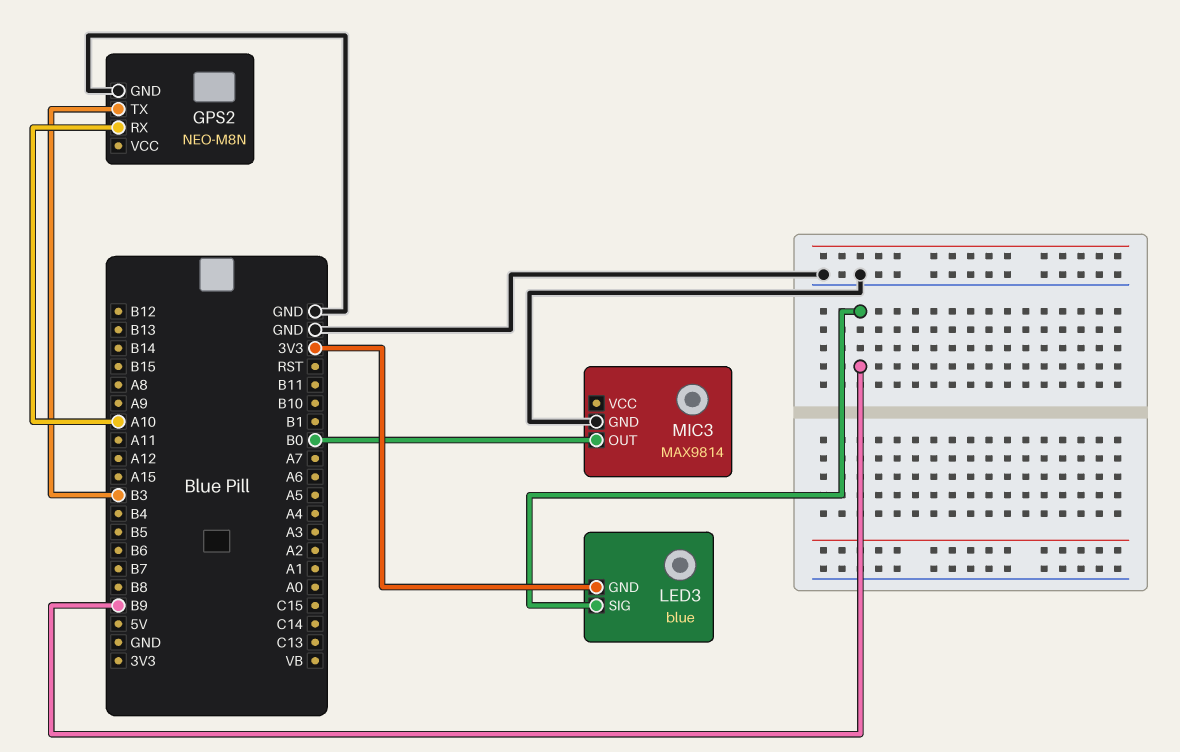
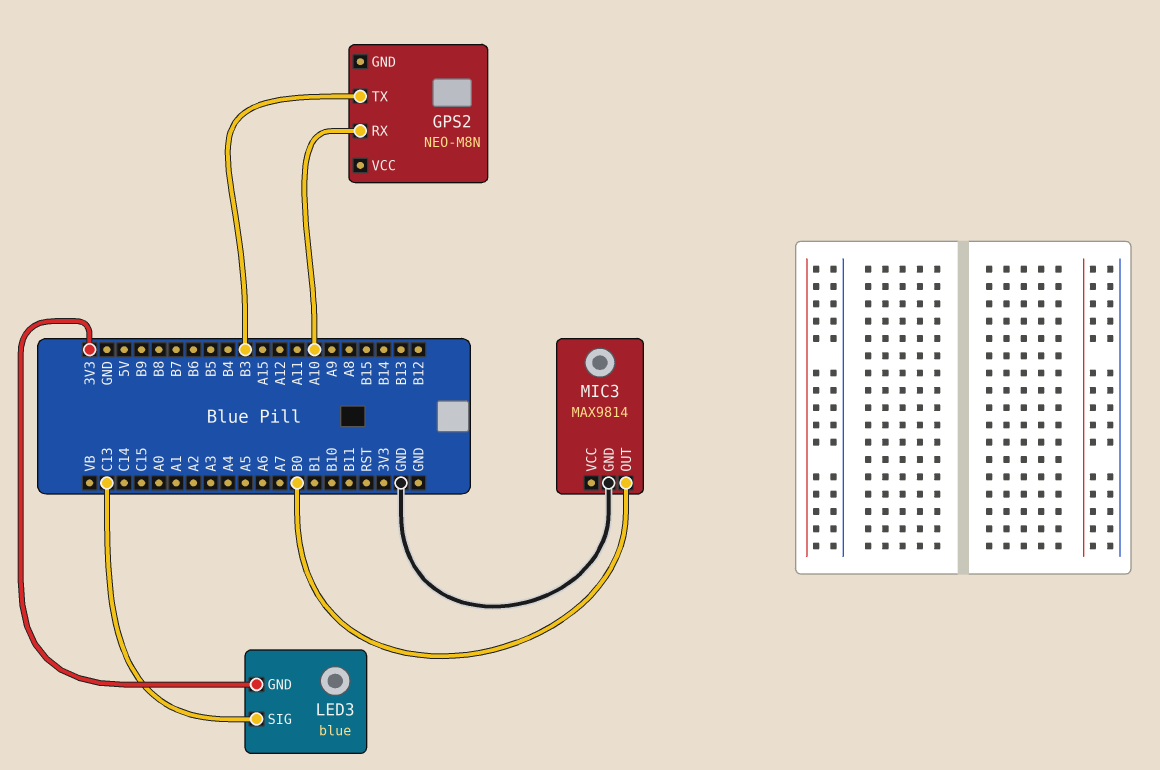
GPS2 pin GND: GND -> none
LED3 pin SIG: B9 -> C13

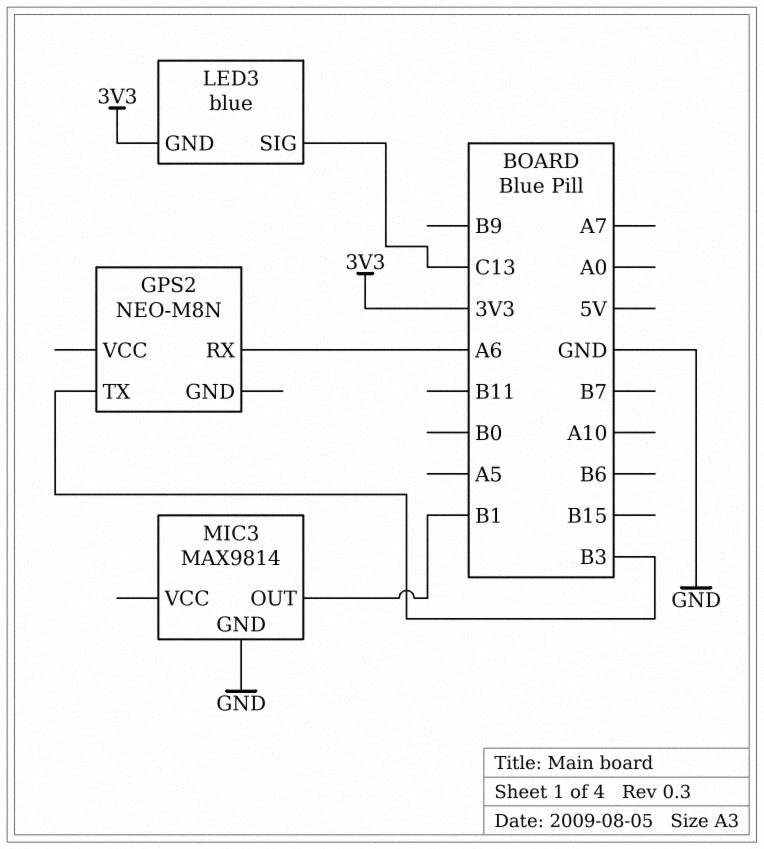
GPS2 pin RX: A10 -> A6
MIC3 pin OUT: B0 -> B1

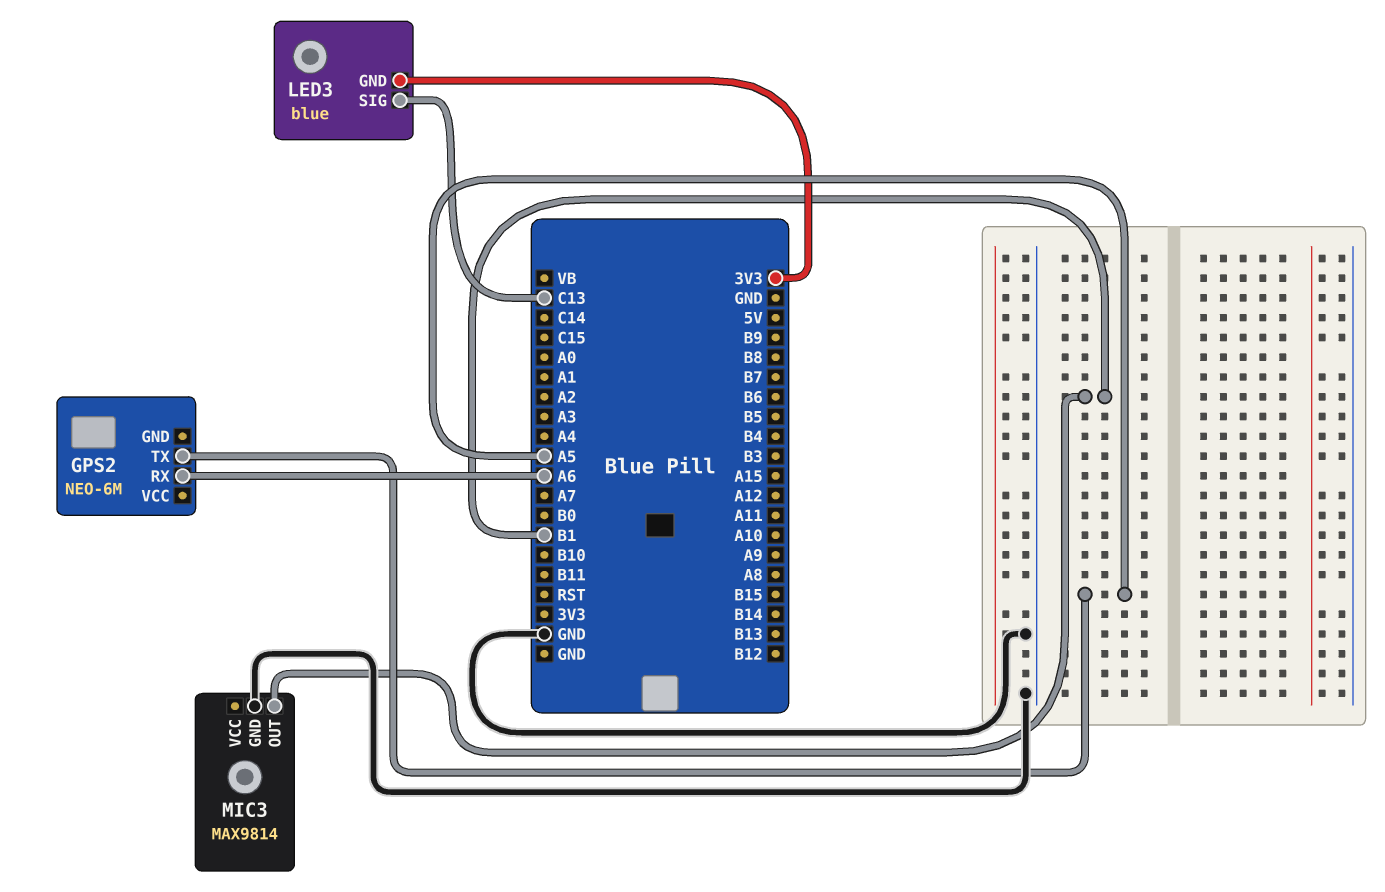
GPS2: NEO-M8N -> NEO-6M
GPS2 pin TX: B3 -> A5

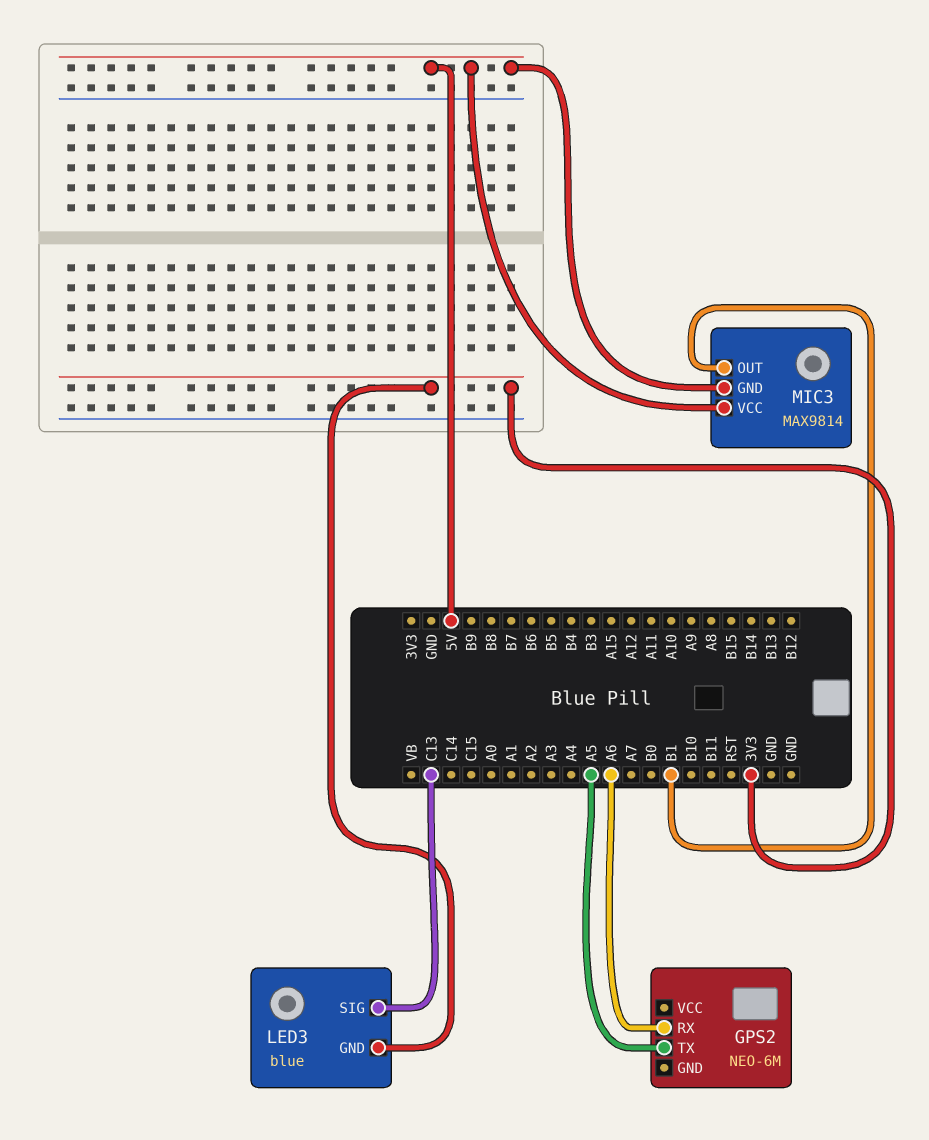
MIC3 pin GND: GND -> 5V
MIC3 pin VCC: none -> 5V

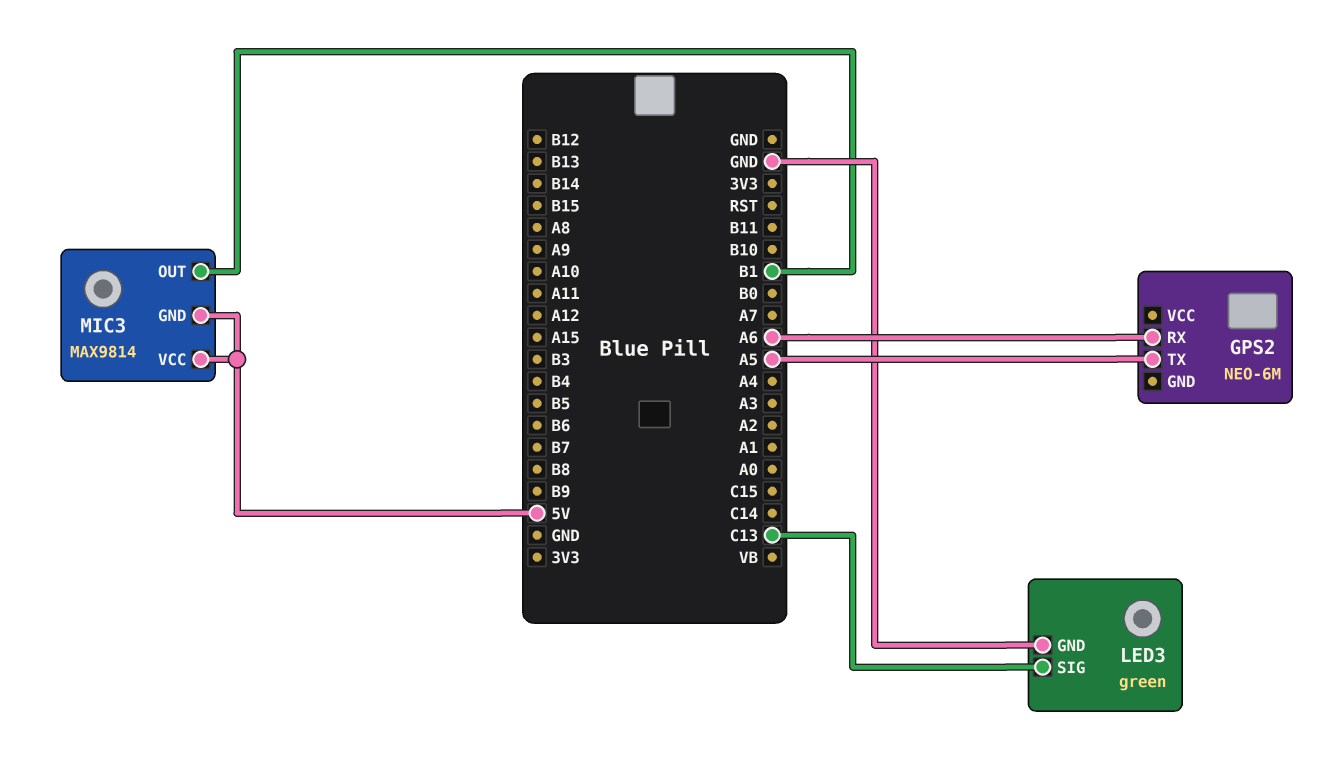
LED3: blue -> green
LED3 pin GND: 3V3 -> GND

